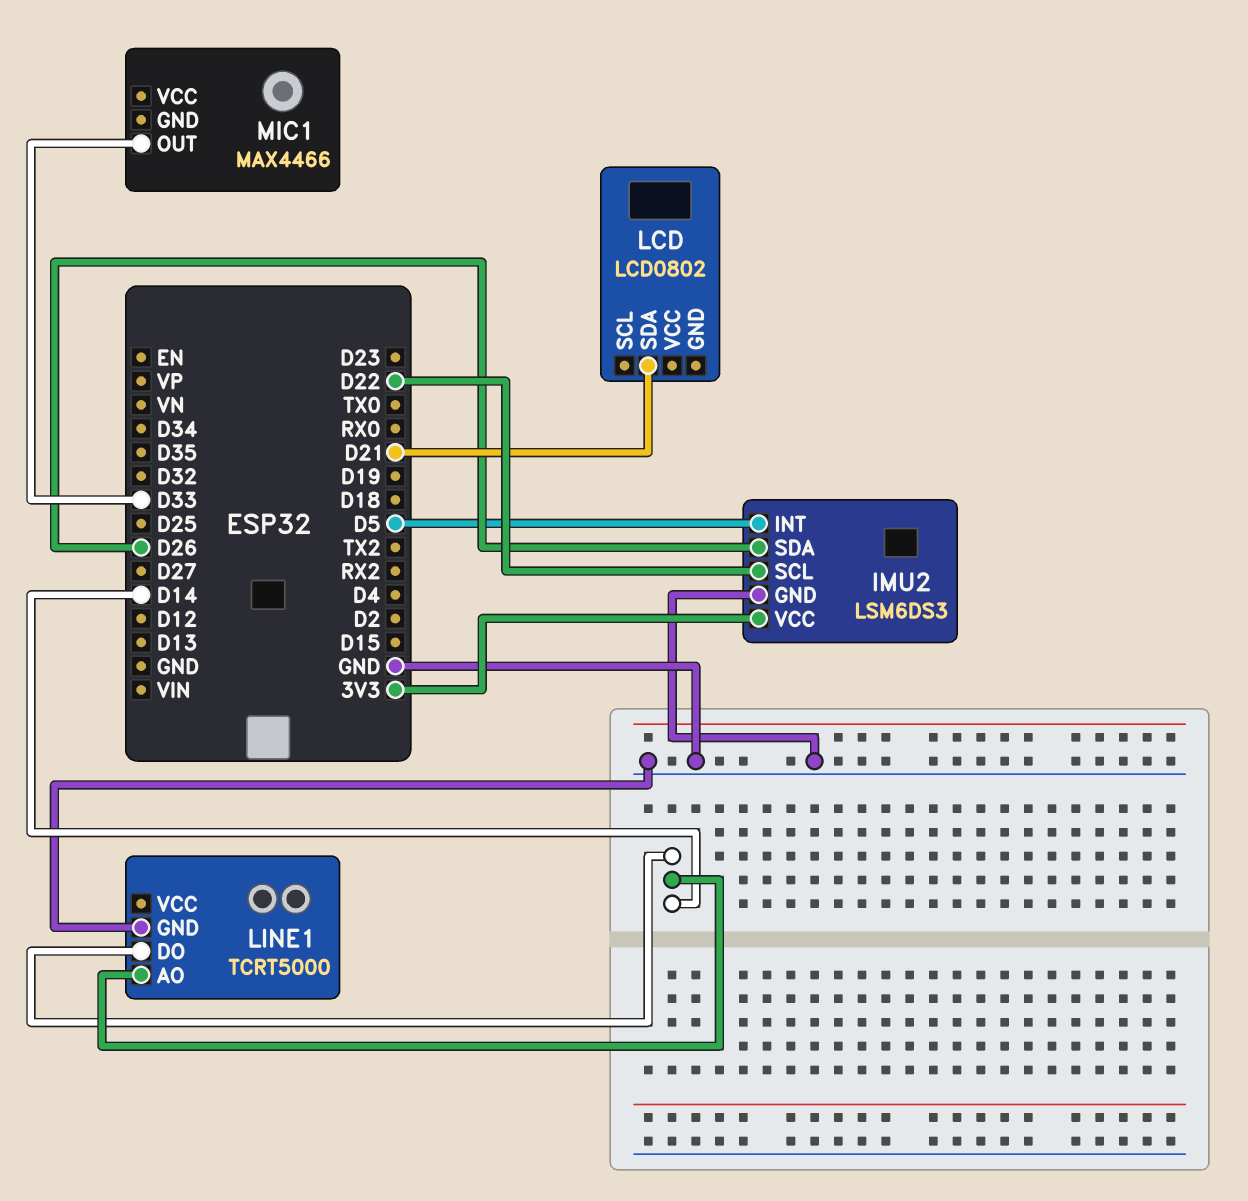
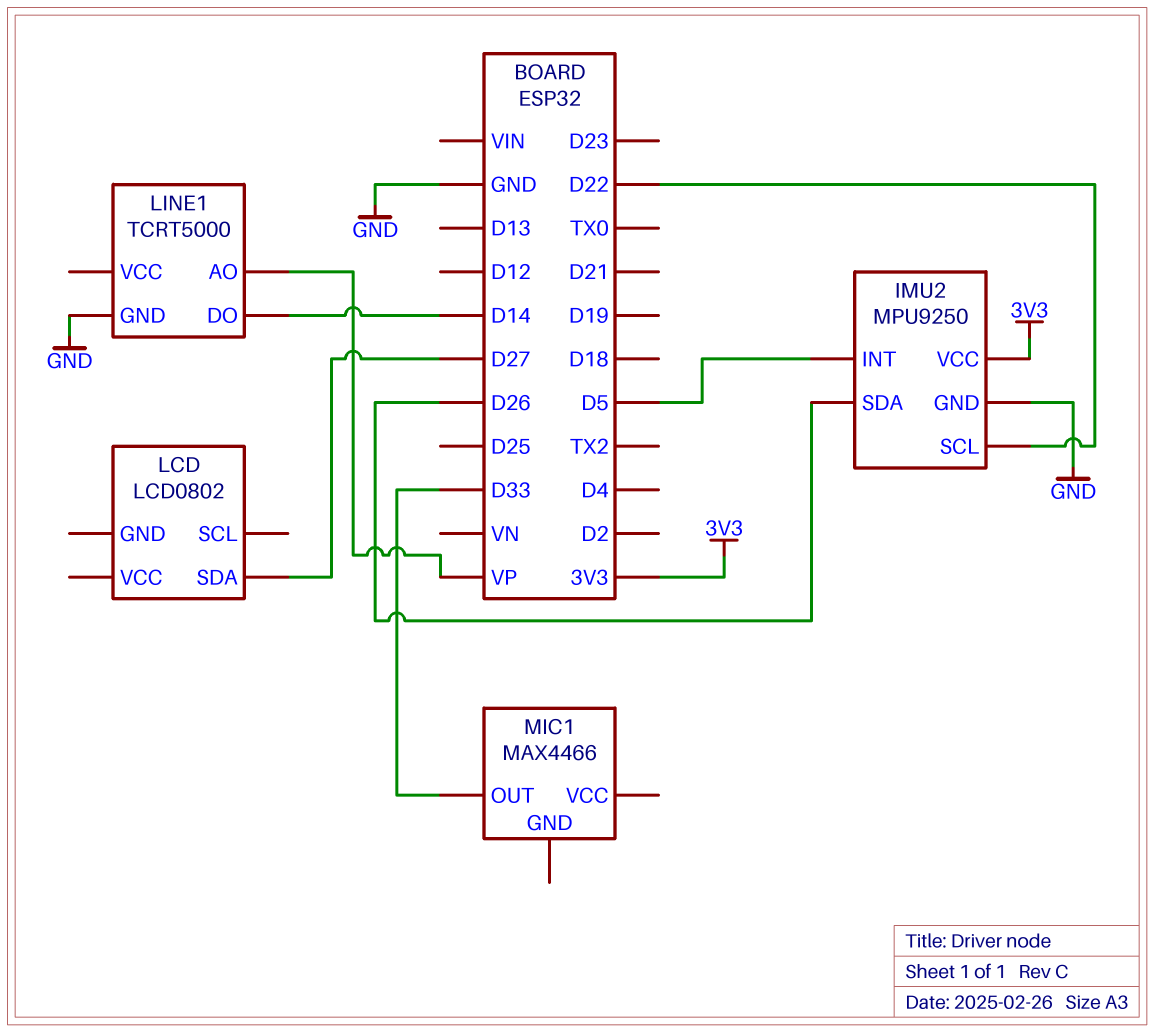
IMU2: LSM6DS3 -> MPU9250
LCD pin SDA: D21 -> D27
LINE1 pin AO: D14 -> VP

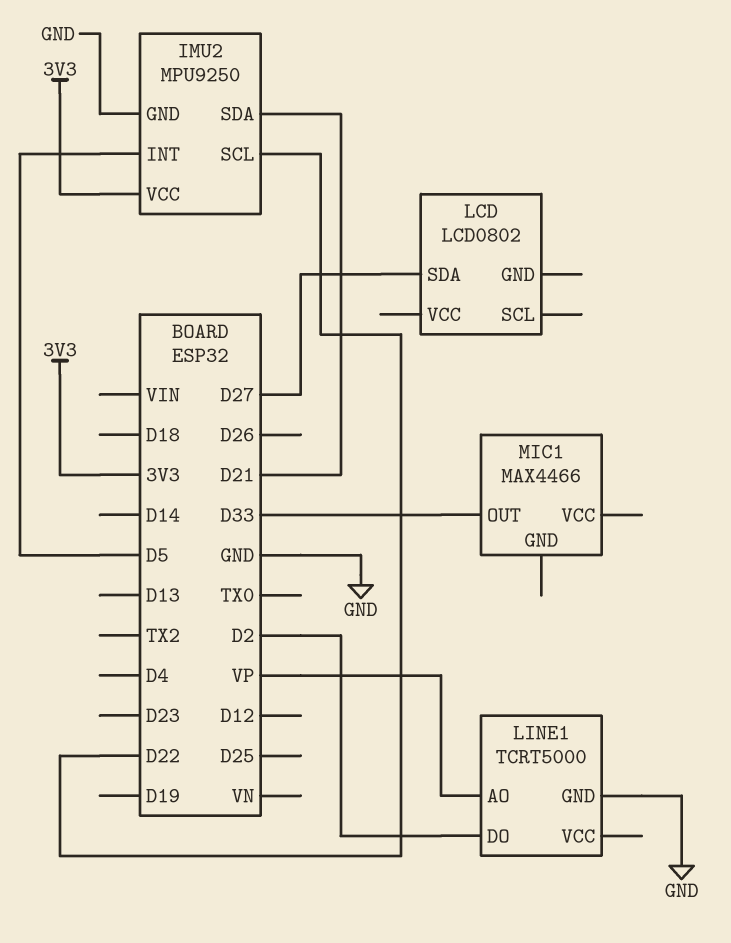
IMU2 pin SDA: D26 -> D21
LINE1 pin DO: D14 -> D2

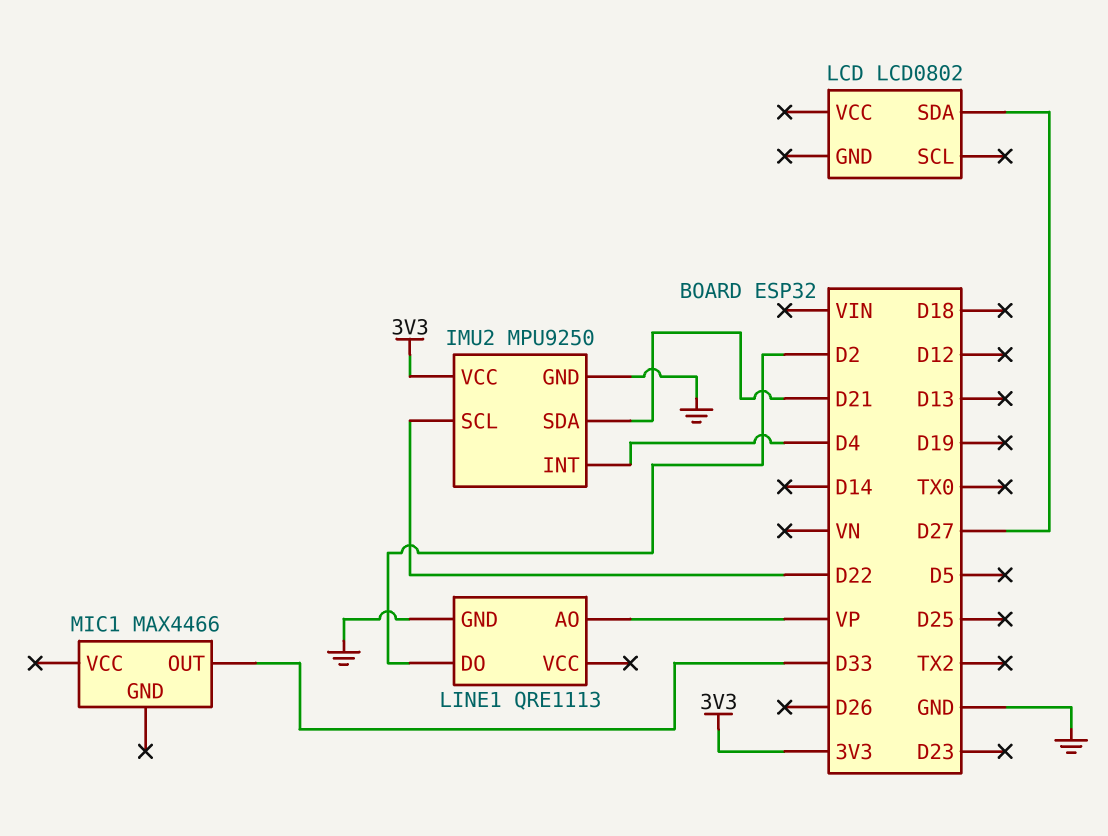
IMU2 pin INT: D5 -> D4
LINE1: TCRT5000 -> QRE1113

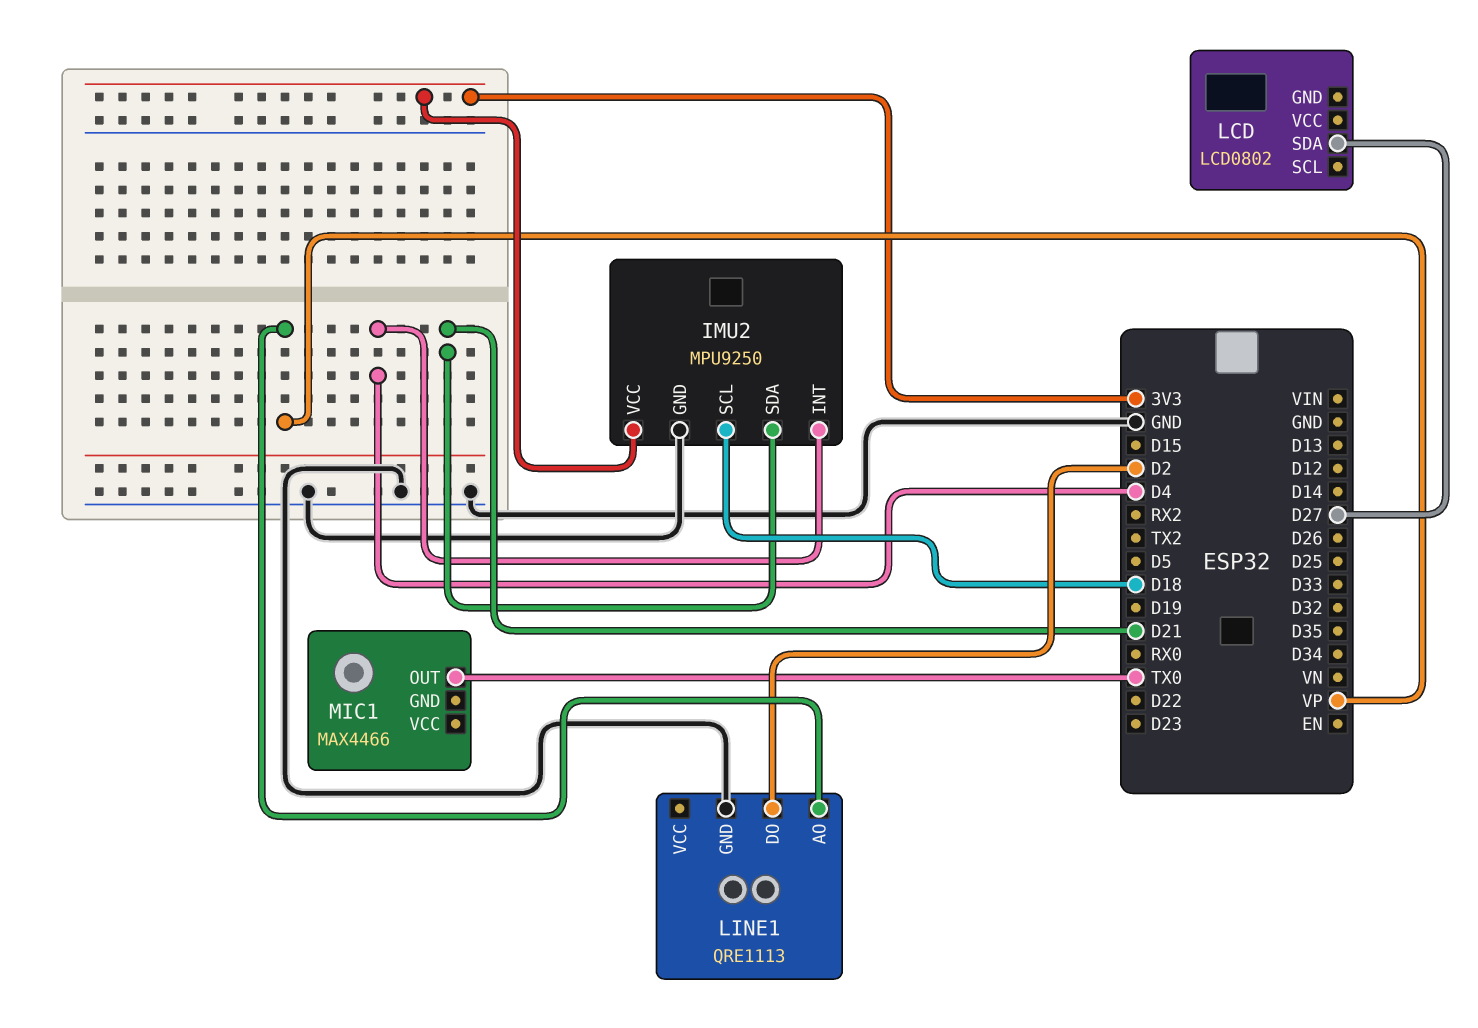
IMU2 pin SCL: D22 -> D18
MIC1 pin OUT: D33 -> TX0

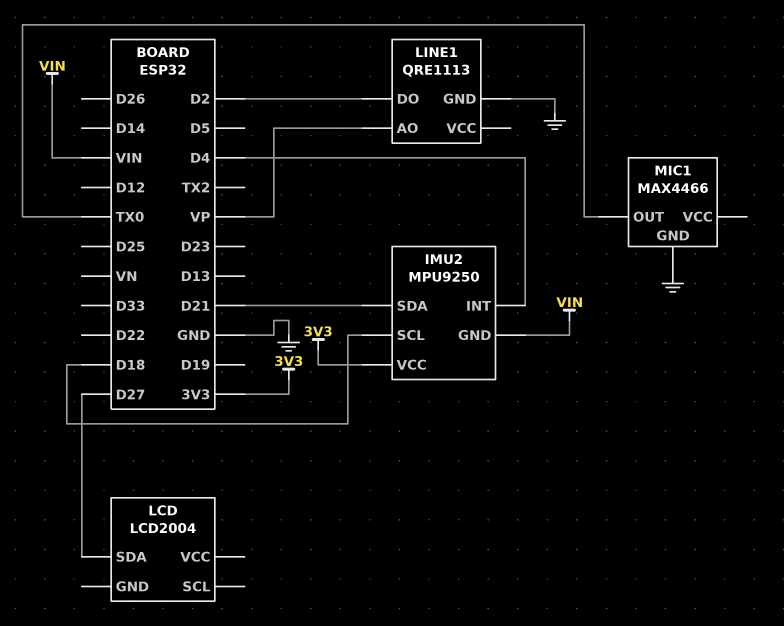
IMU2 pin GND: GND -> VIN
LCD: LCD0802 -> LCD2004
MIC1 pin GND: none -> GND

